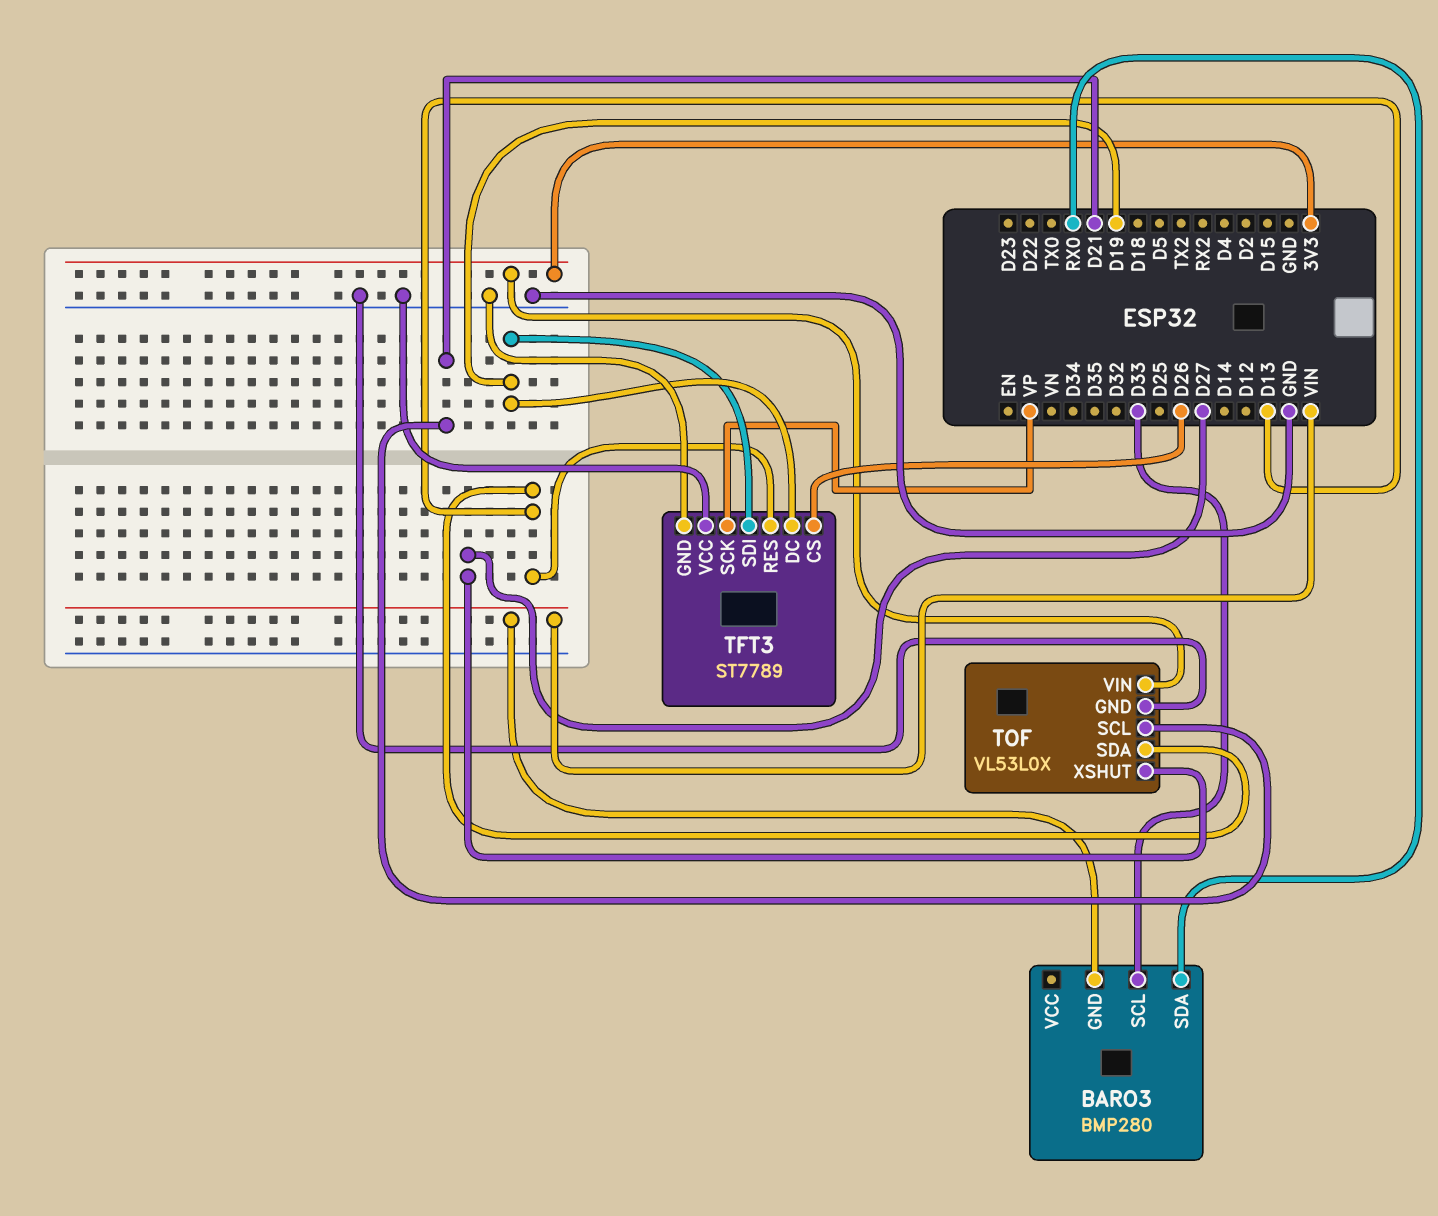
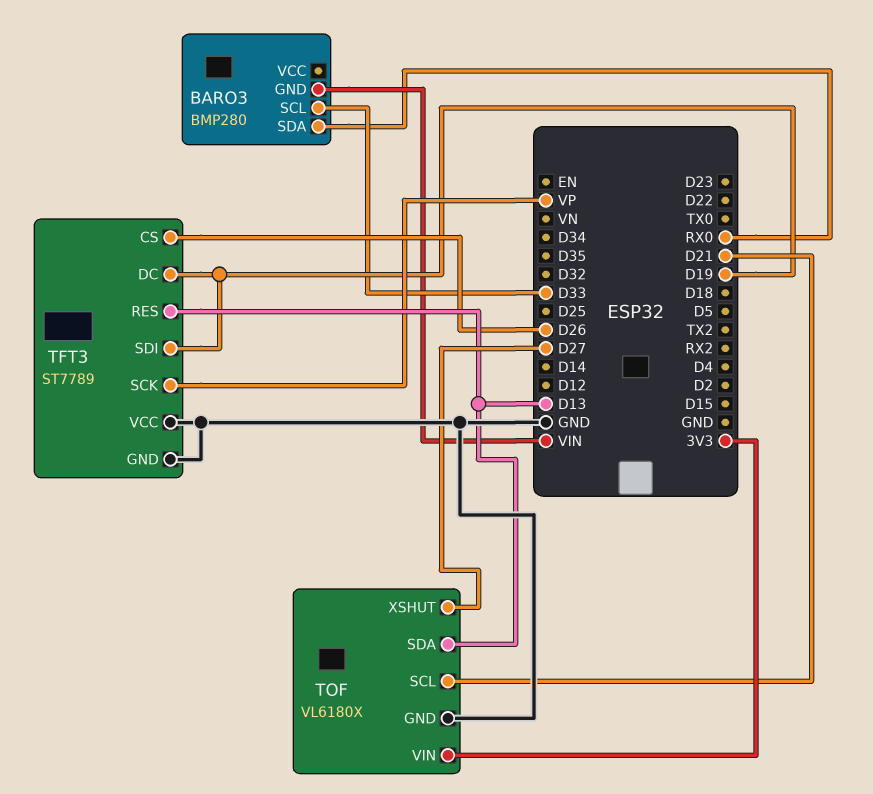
TOF: VL53L0X -> VL6180X

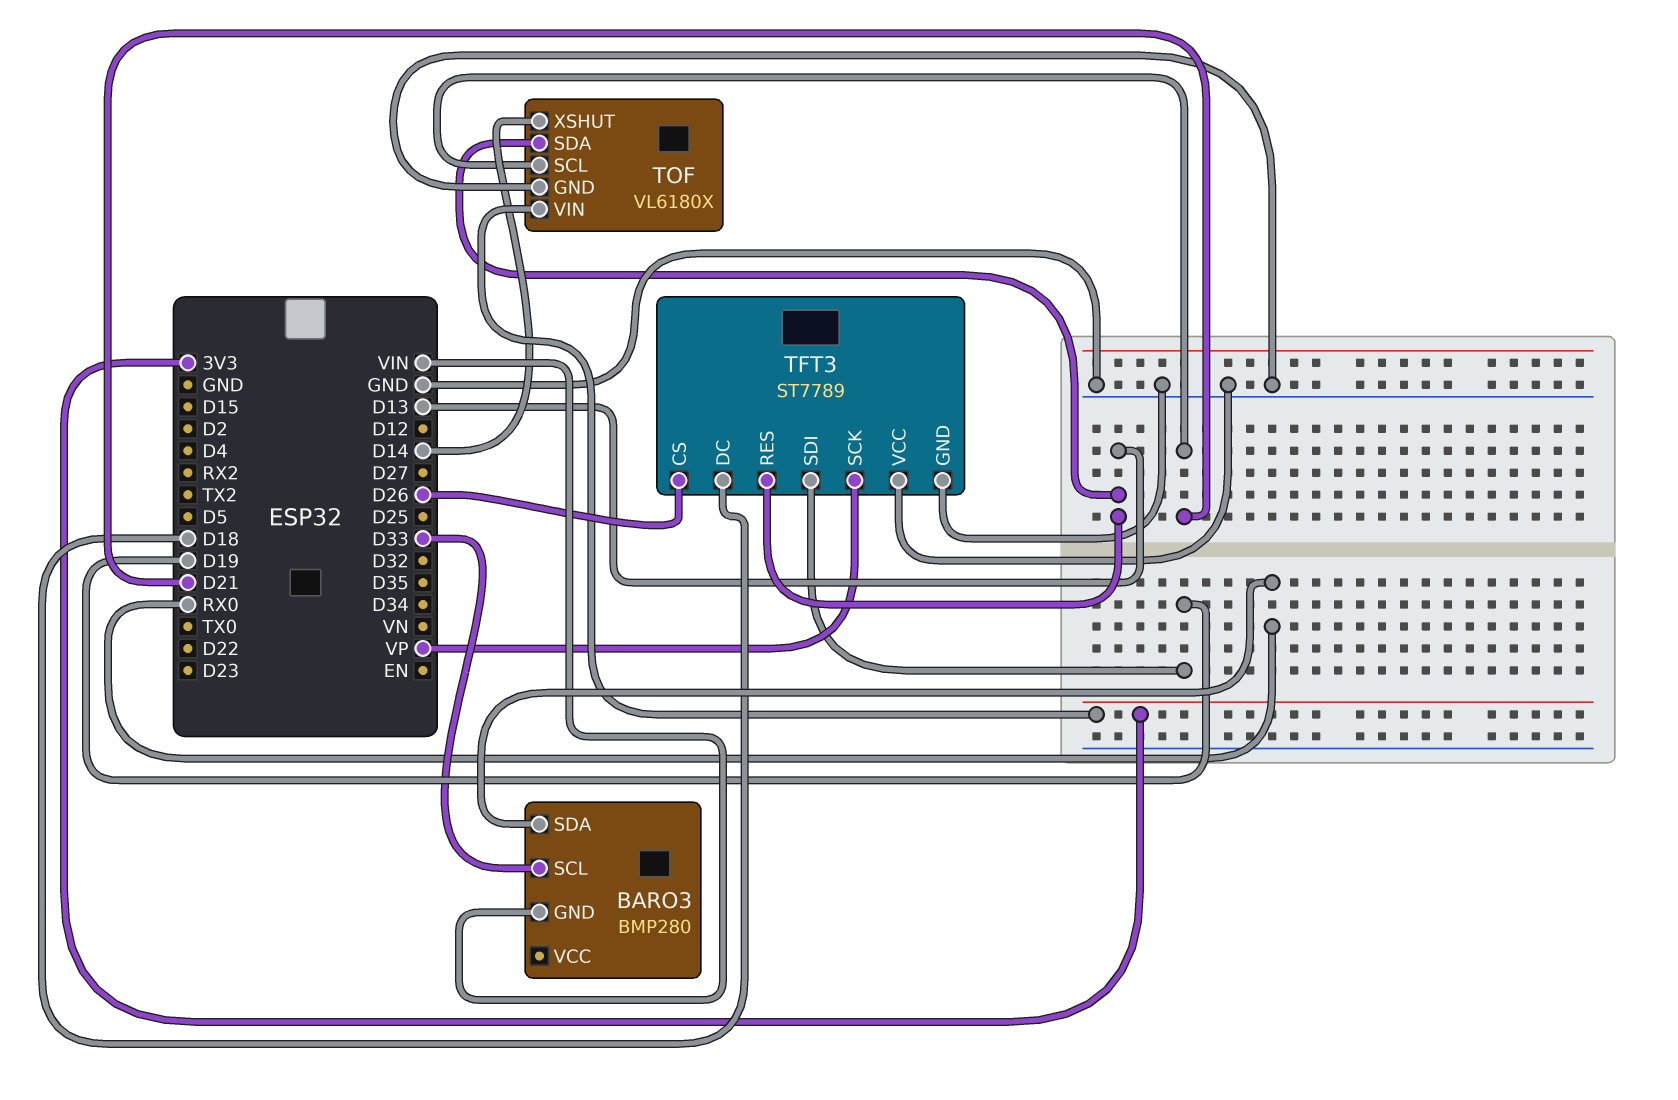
TFT3 pin DC: D19 -> D18
TOF pin XSHUT: D27 -> D14

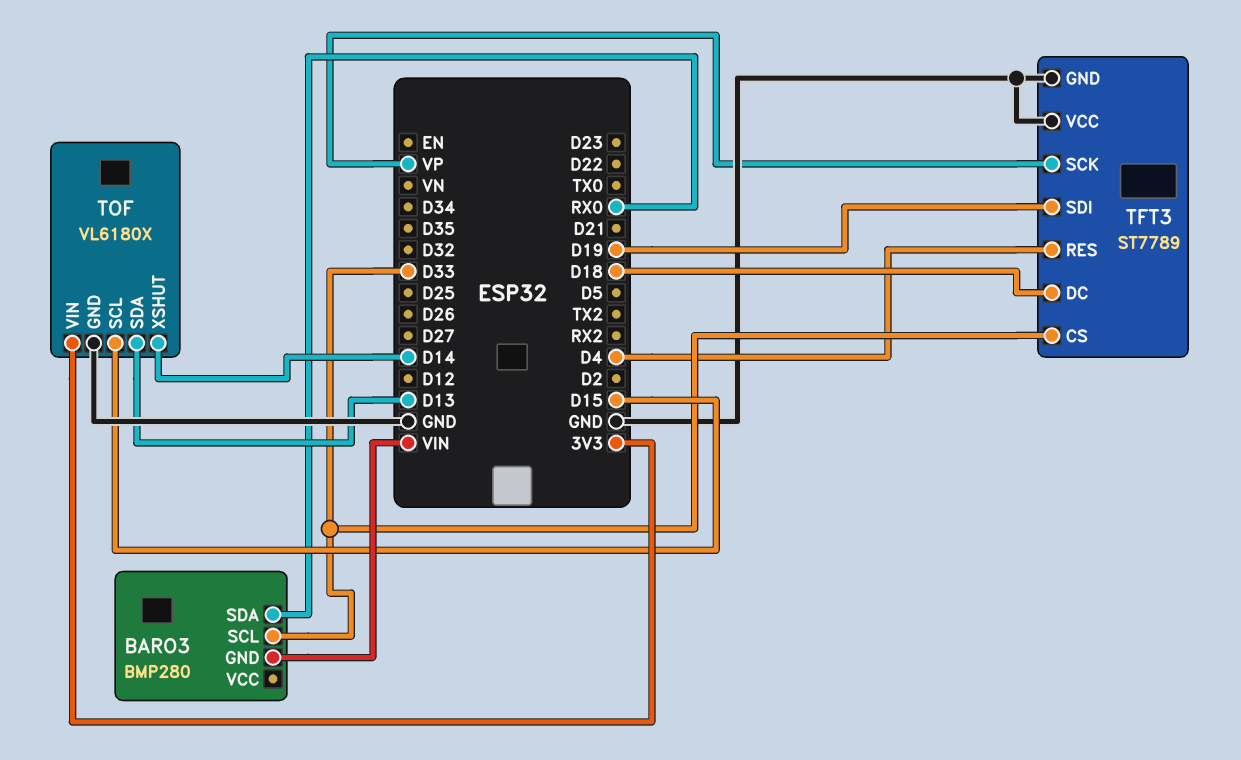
TFT3 pin CS: D26 -> D33
TFT3 pin RES: D13 -> D4
TOF pin SCL: D21 -> D15

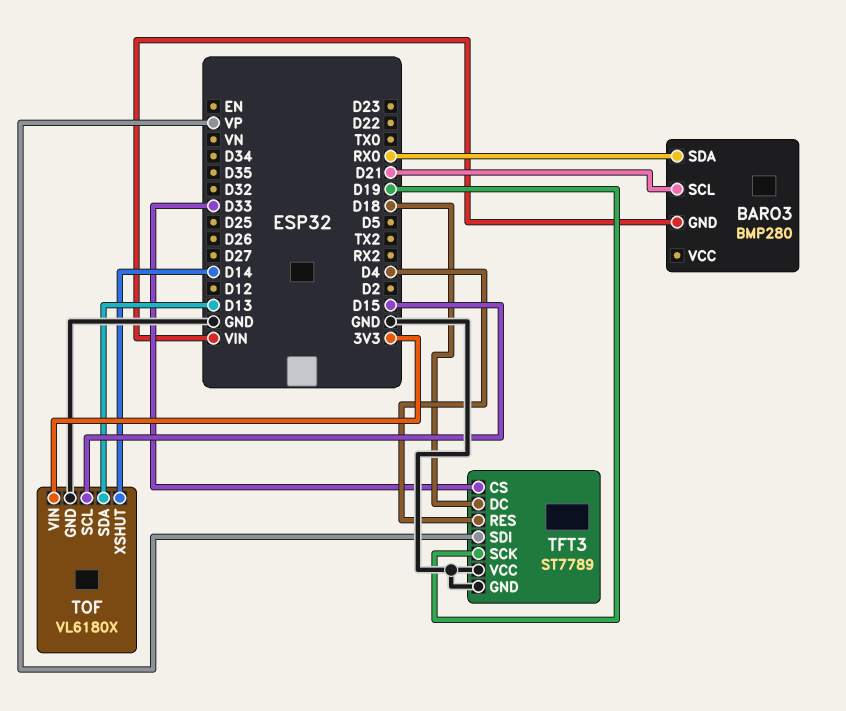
BARO3 pin SCL: D33 -> D21
TFT3 pin SCK: VP -> D19
TFT3 pin SDI: D19 -> VP

